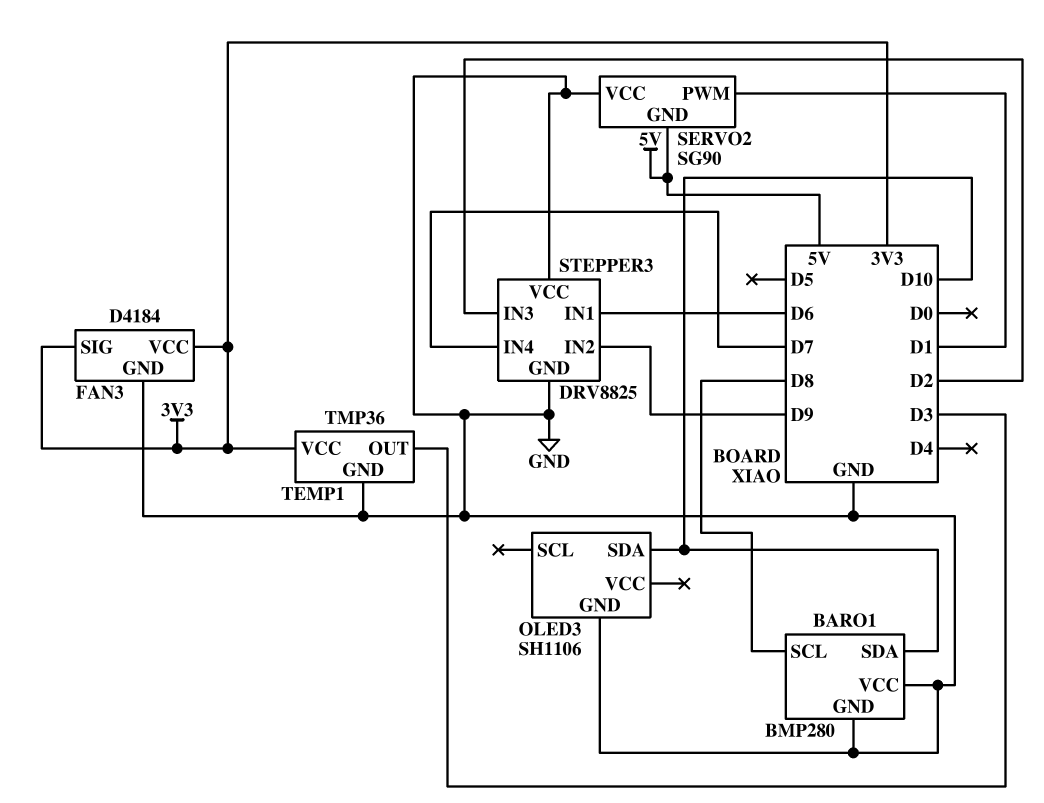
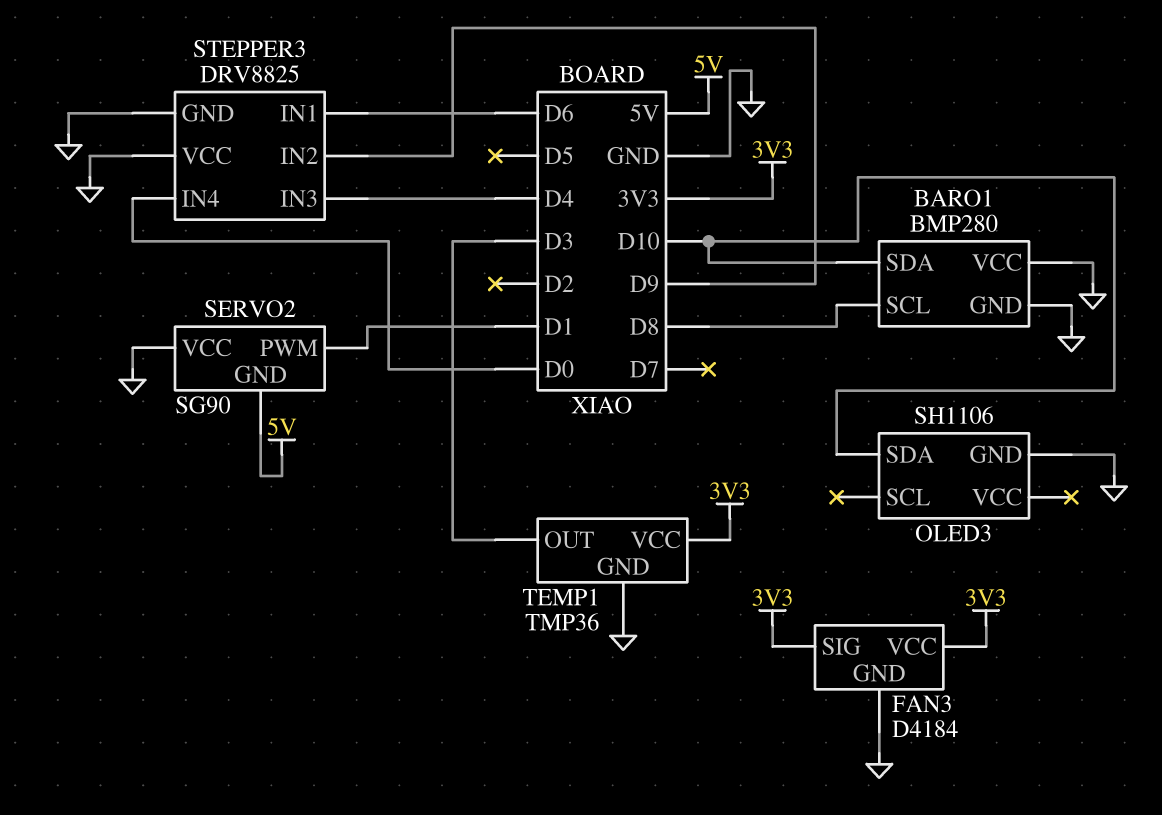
STEPPER3 pin IN3: D2 -> D4
STEPPER3 pin IN4: D7 -> D0

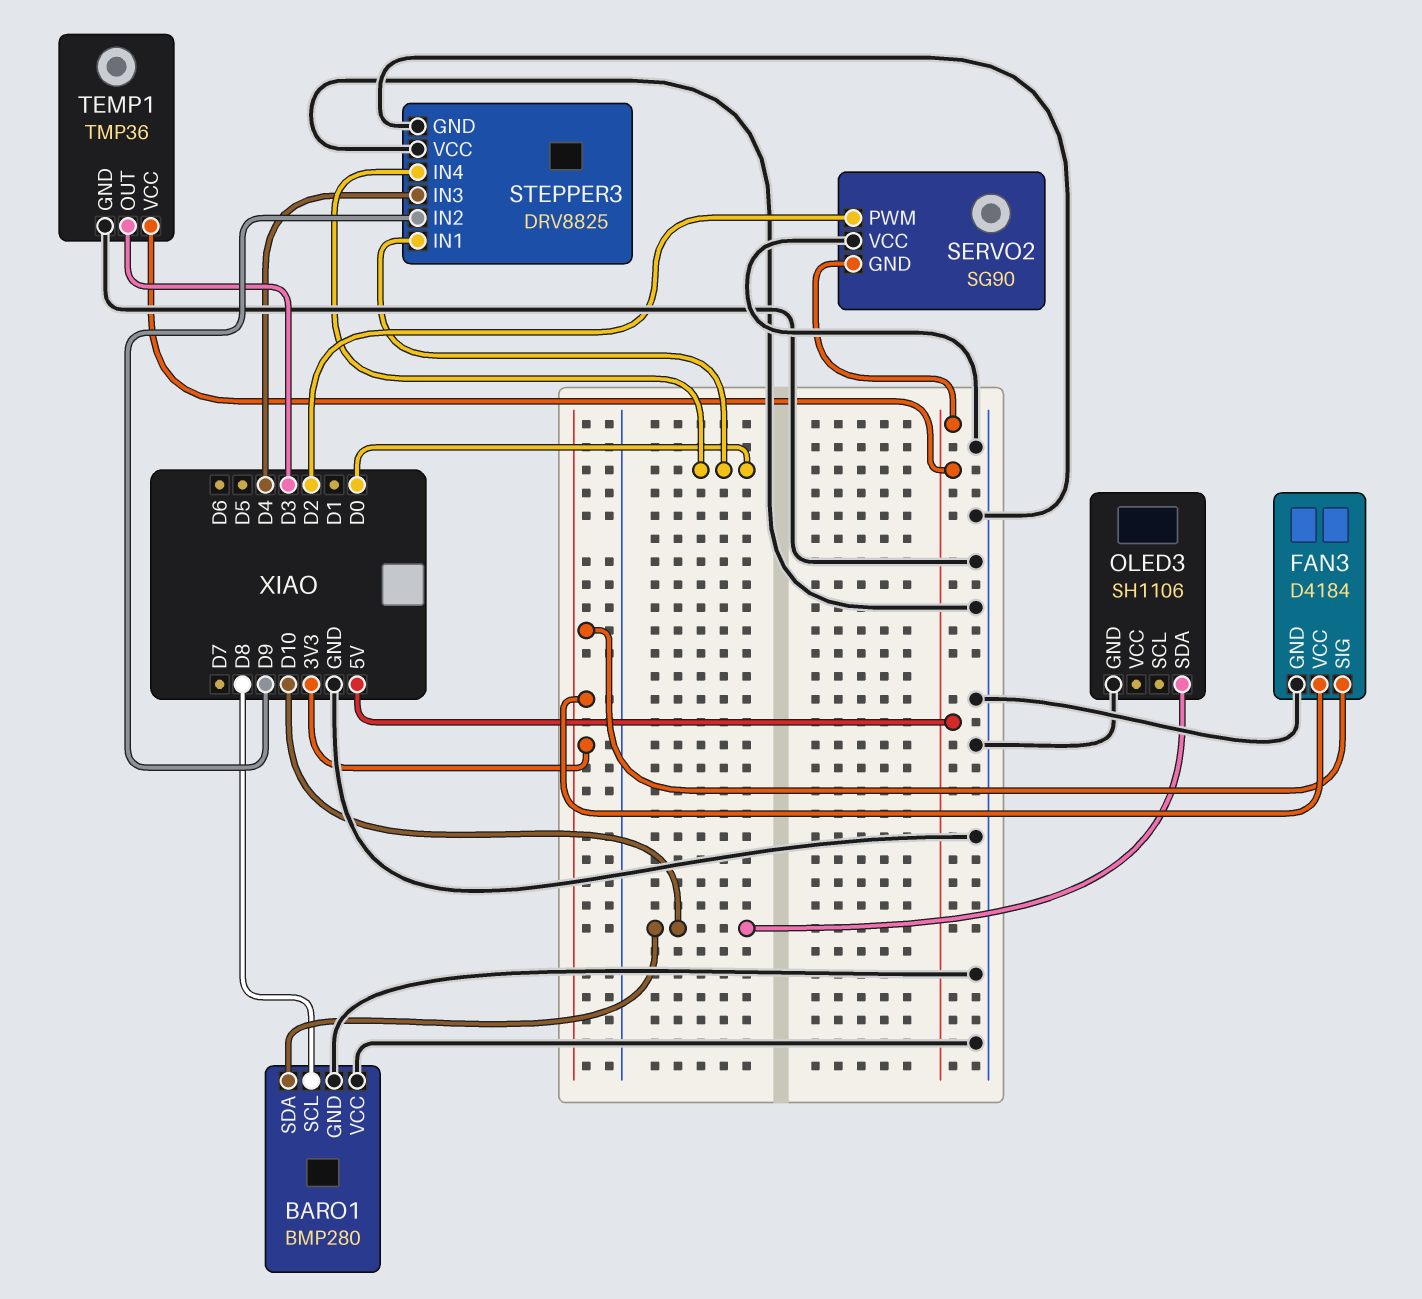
SERVO2 pin PWM: D1 -> D2
STEPPER3 pin IN1: D6 -> D0
TEMP1 pin VCC: 3V3 -> 5V

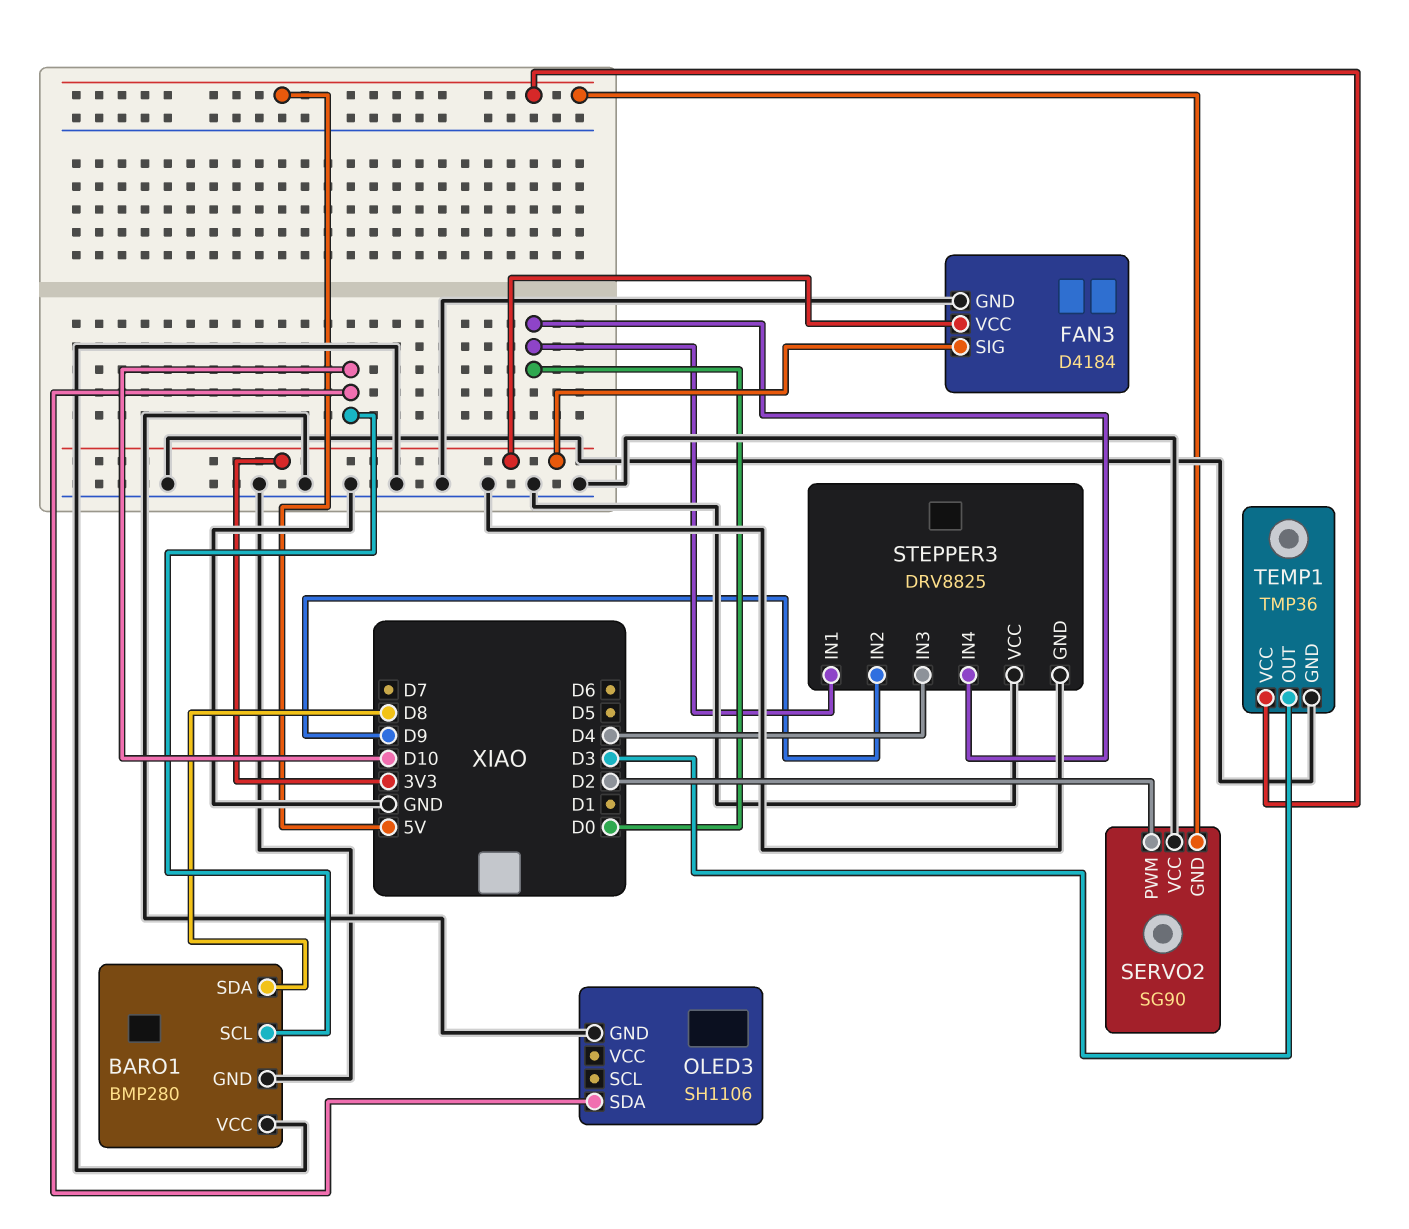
BARO1 pin SCL: D8 -> D10
BARO1 pin SDA: D10 -> D8

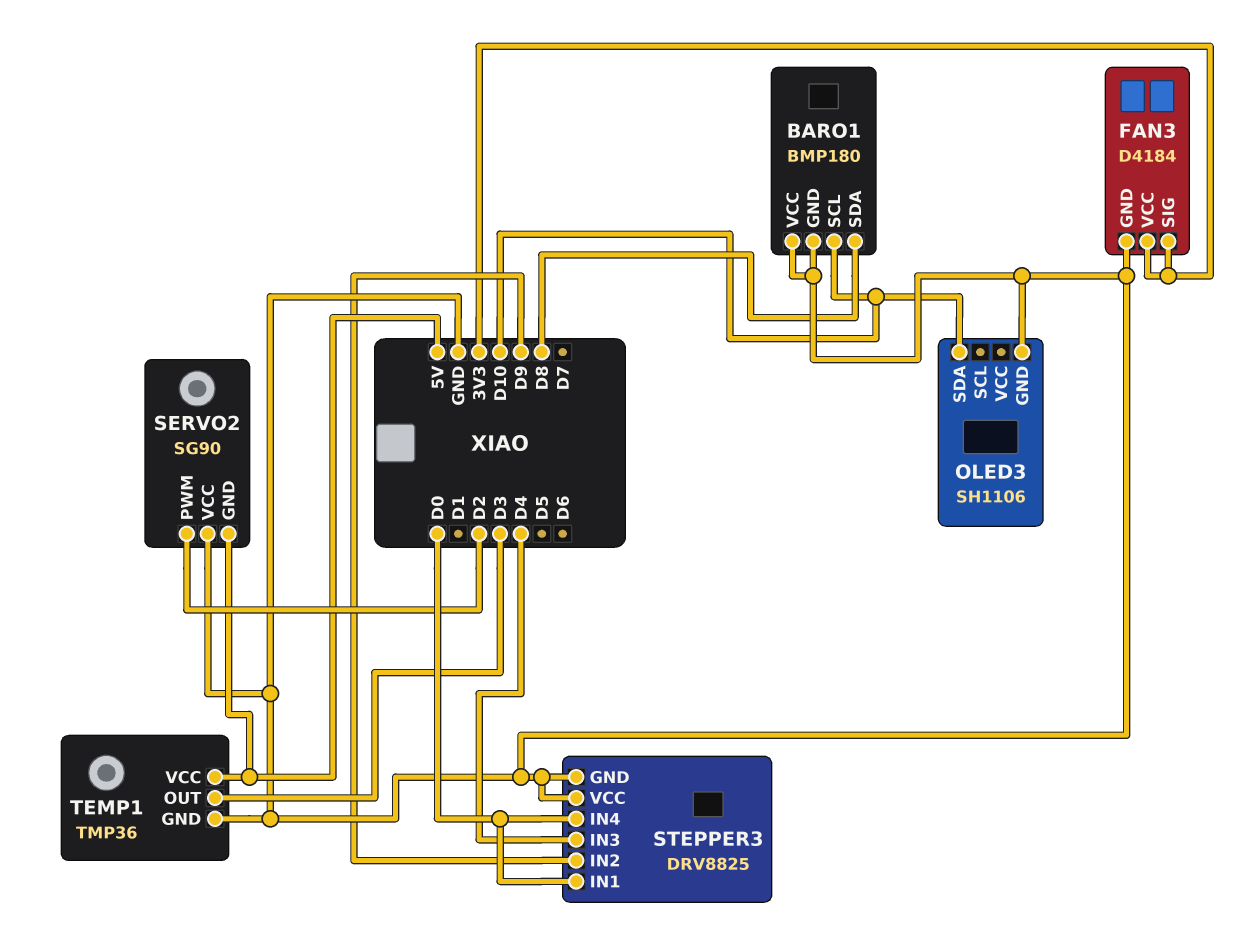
BARO1: BMP280 -> BMP180

